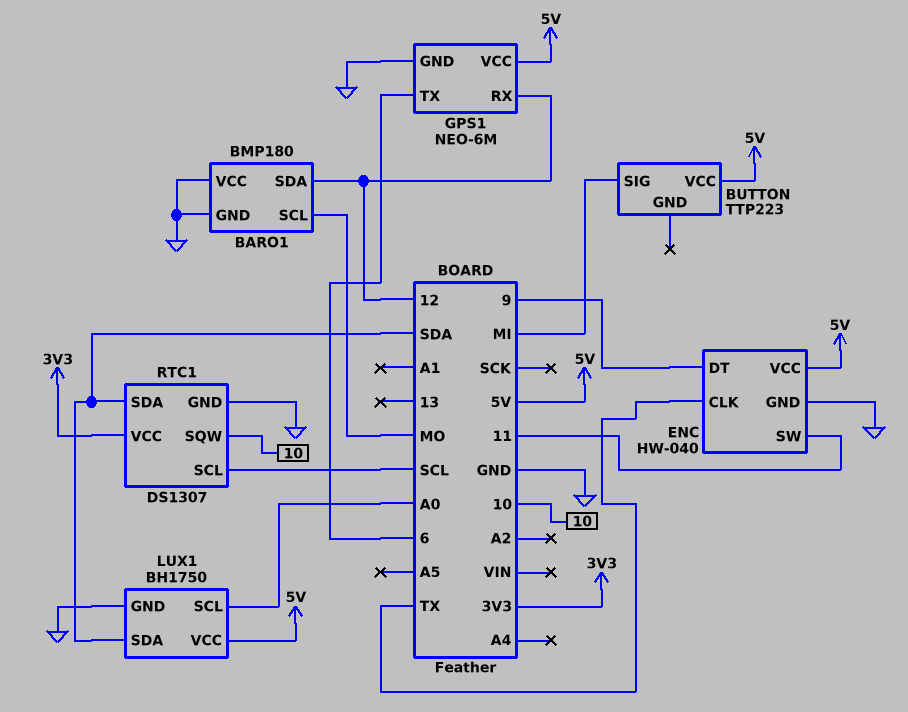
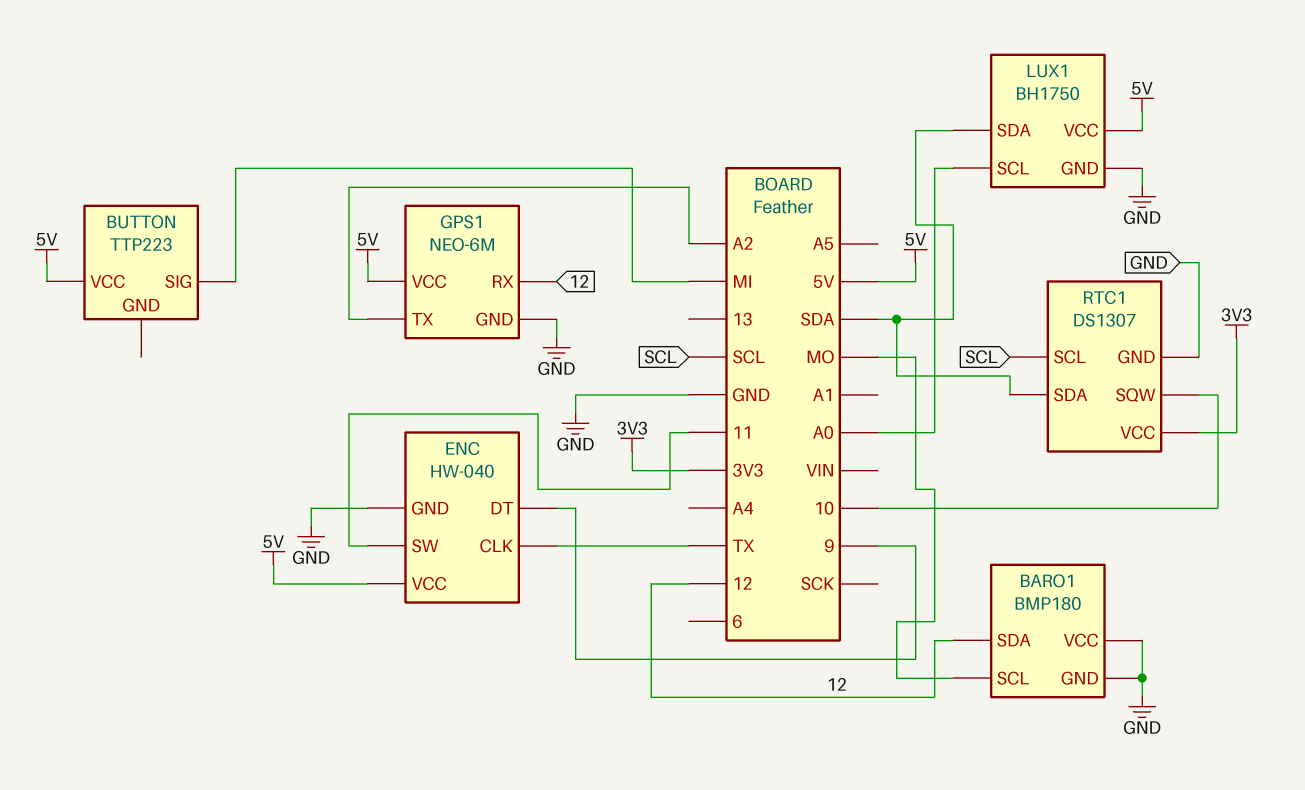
GPS1 pin TX: 6 -> A2

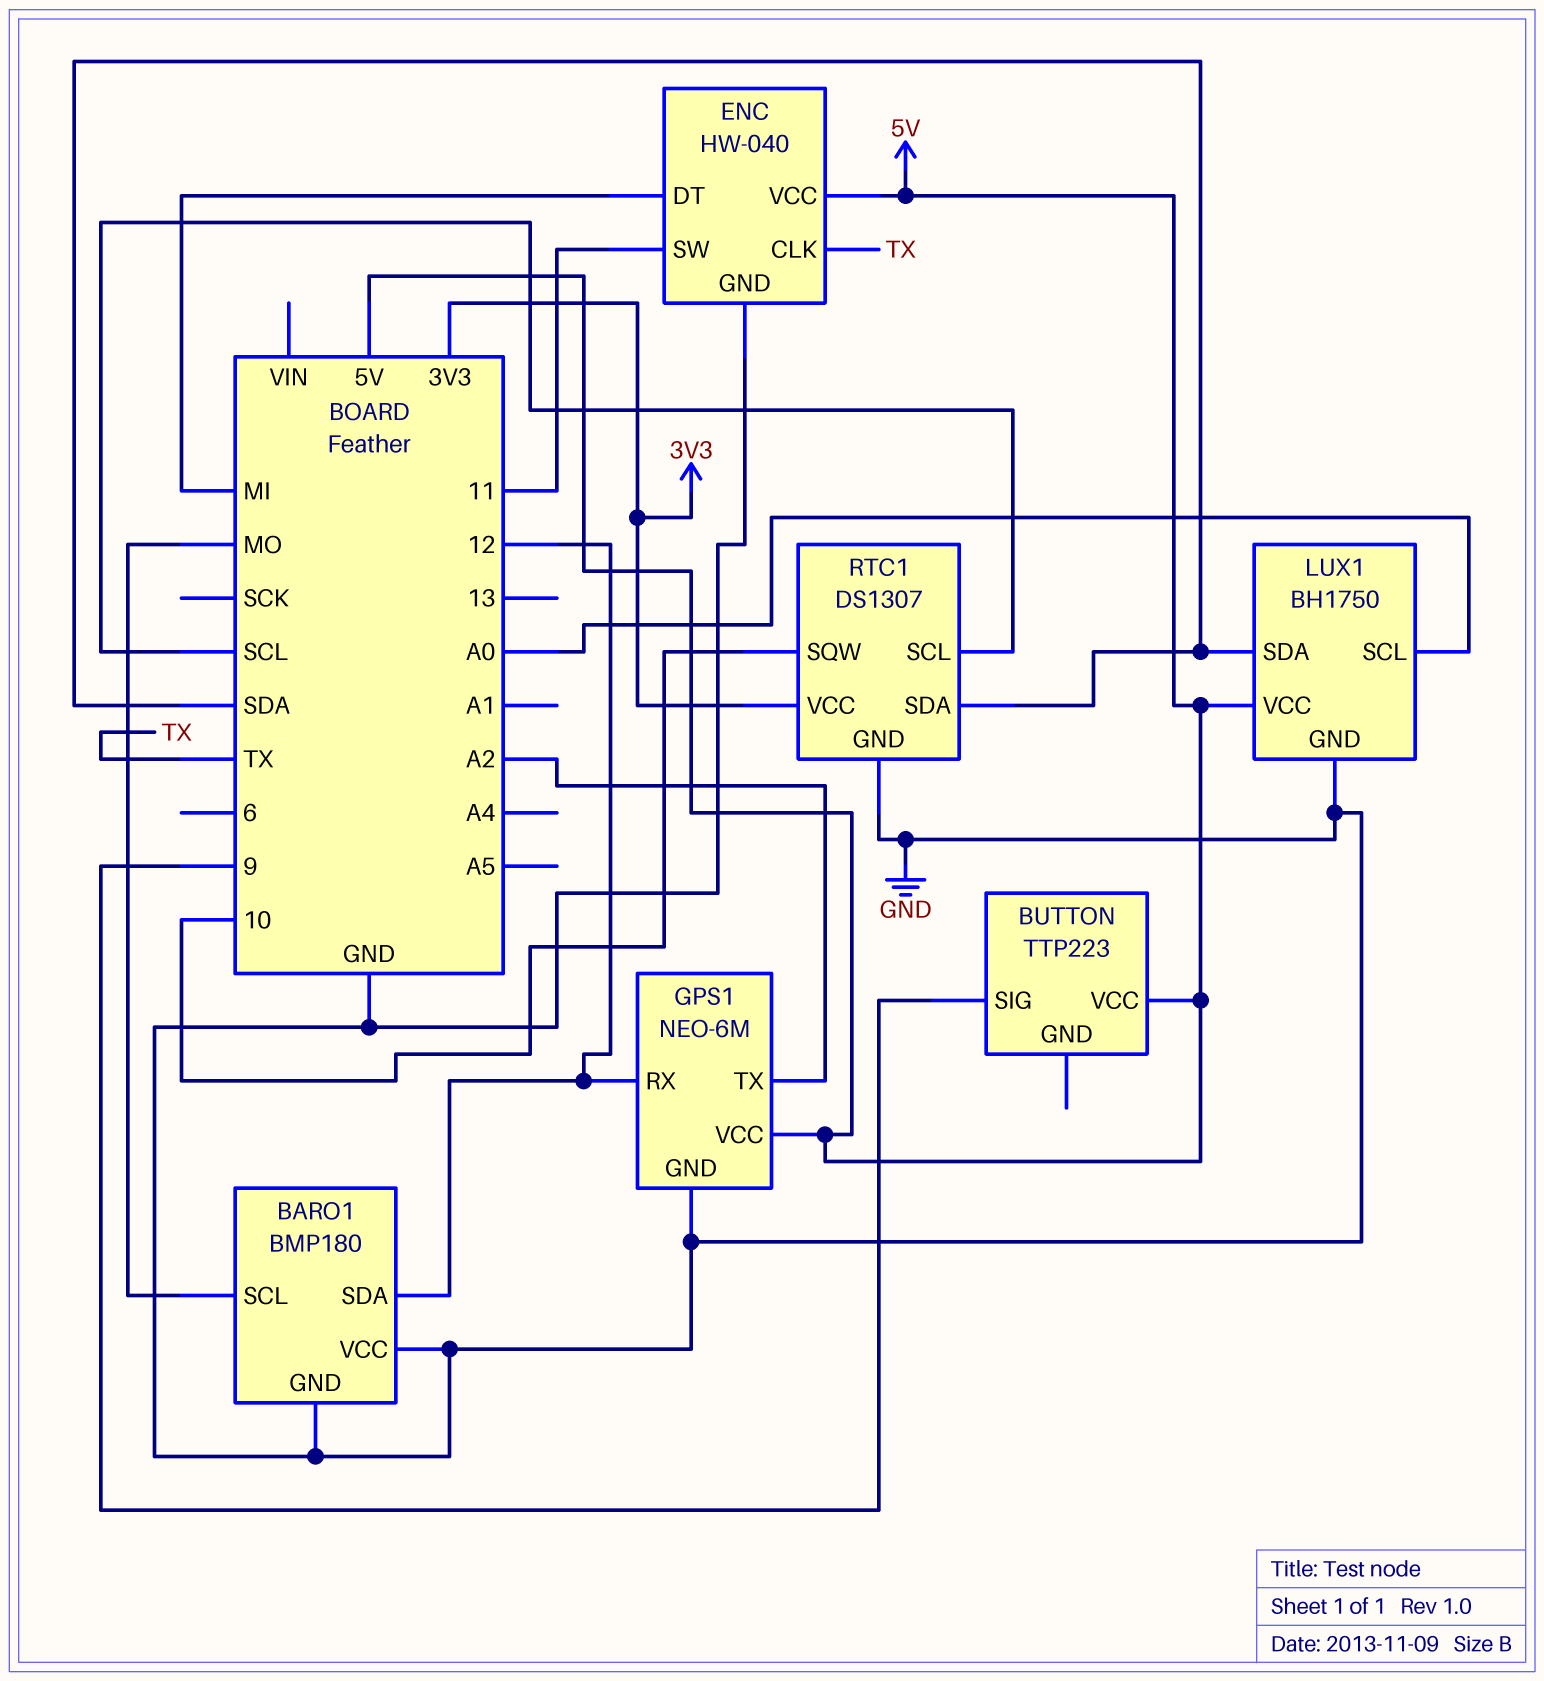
BUTTON pin SIG: MI -> 9
ENC pin DT: 9 -> MI

